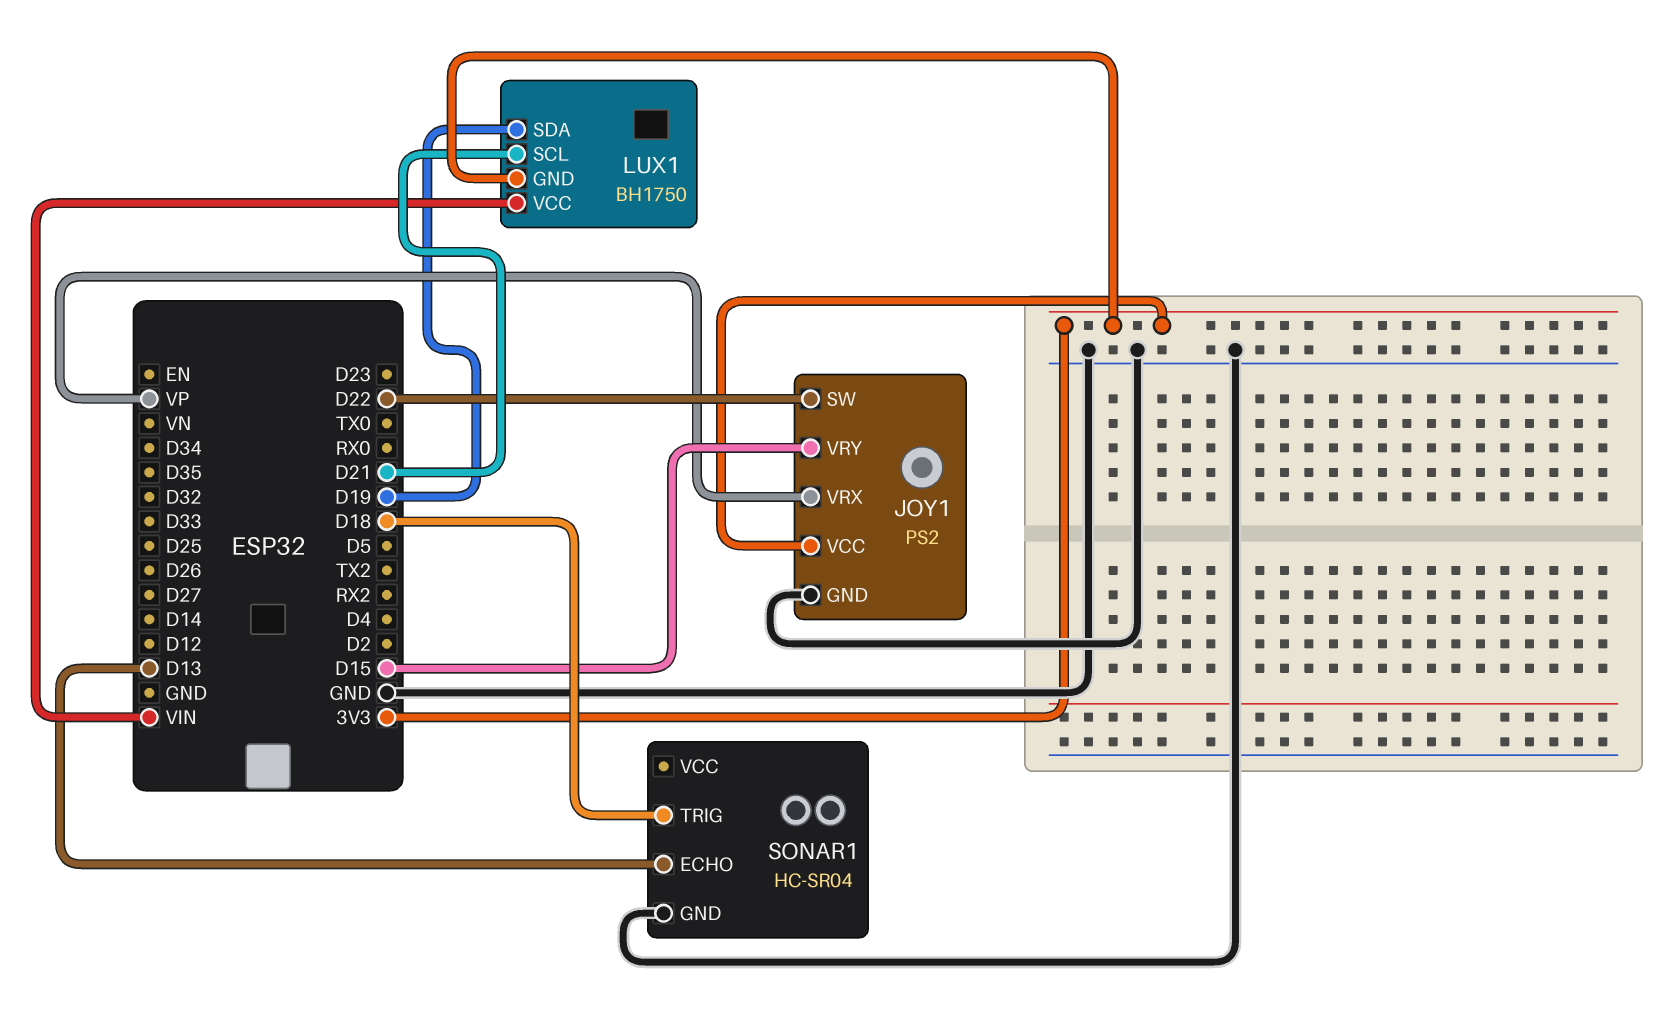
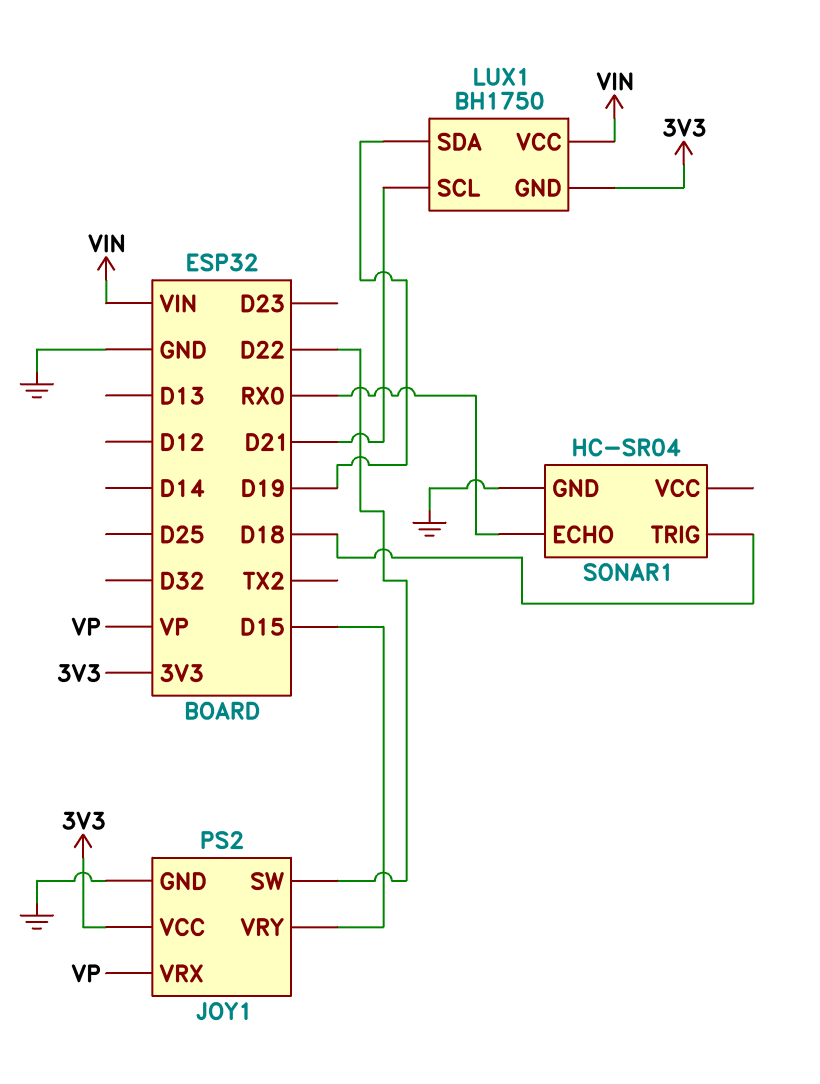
SONAR1 pin ECHO: D13 -> RX0

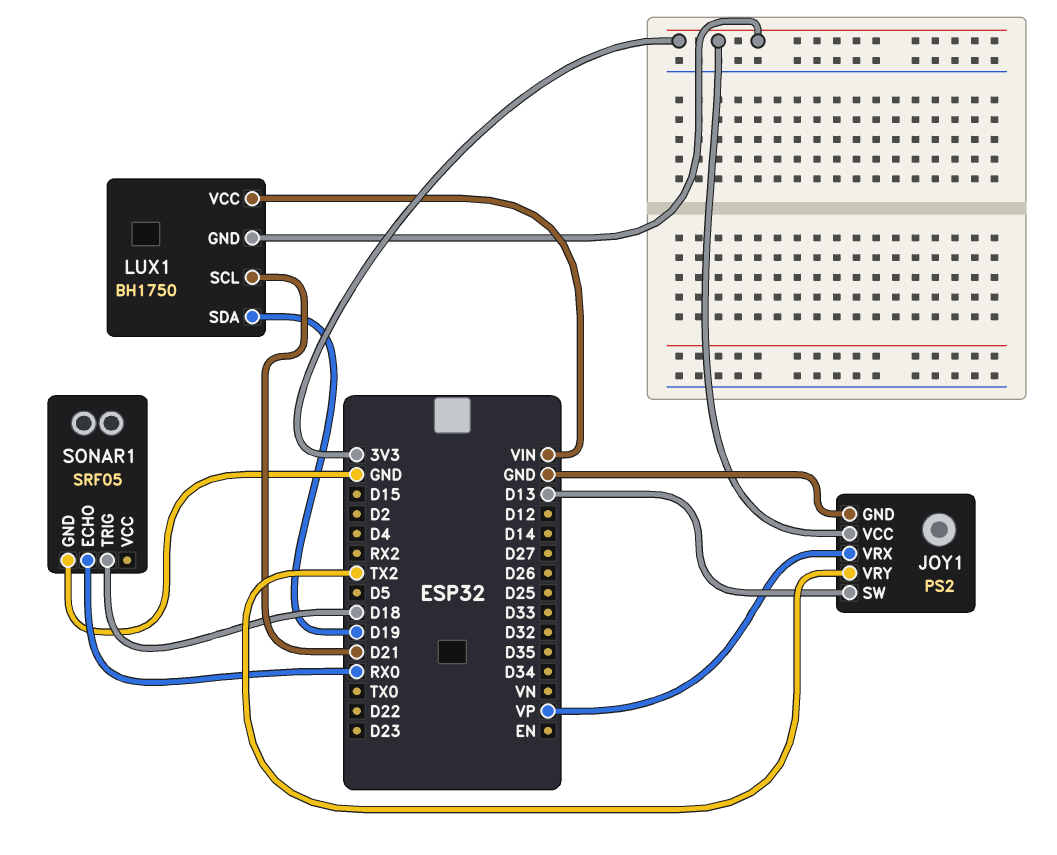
JOY1 pin SW: D22 -> D13
JOY1 pin VRY: D15 -> TX2
SONAR1: HC-SR04 -> SRF05

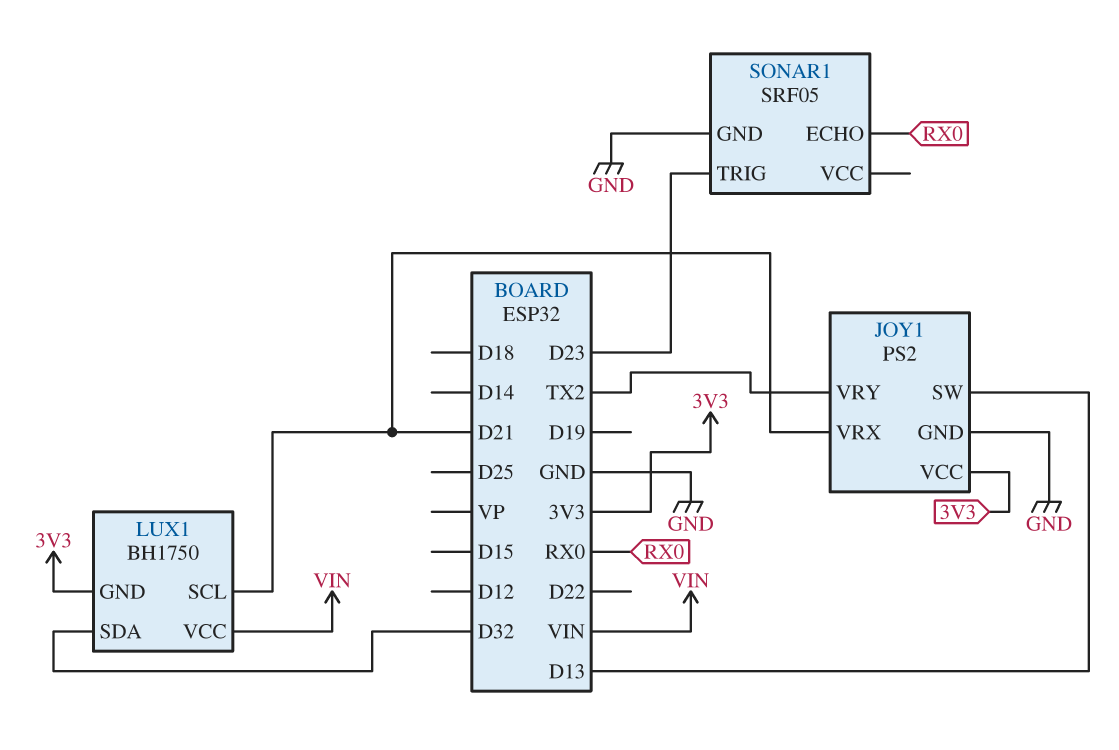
JOY1 pin VRX: VP -> D21
LUX1 pin SDA: D19 -> D32
SONAR1 pin TRIG: D18 -> D23

